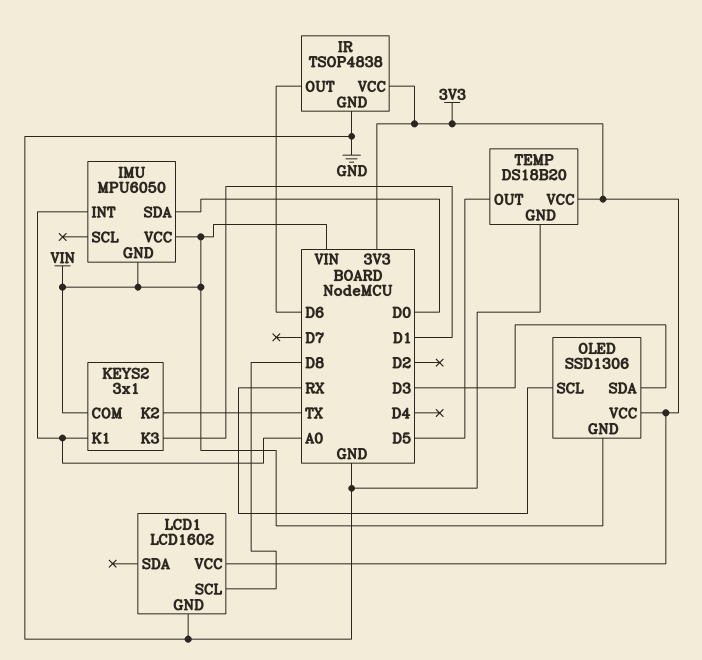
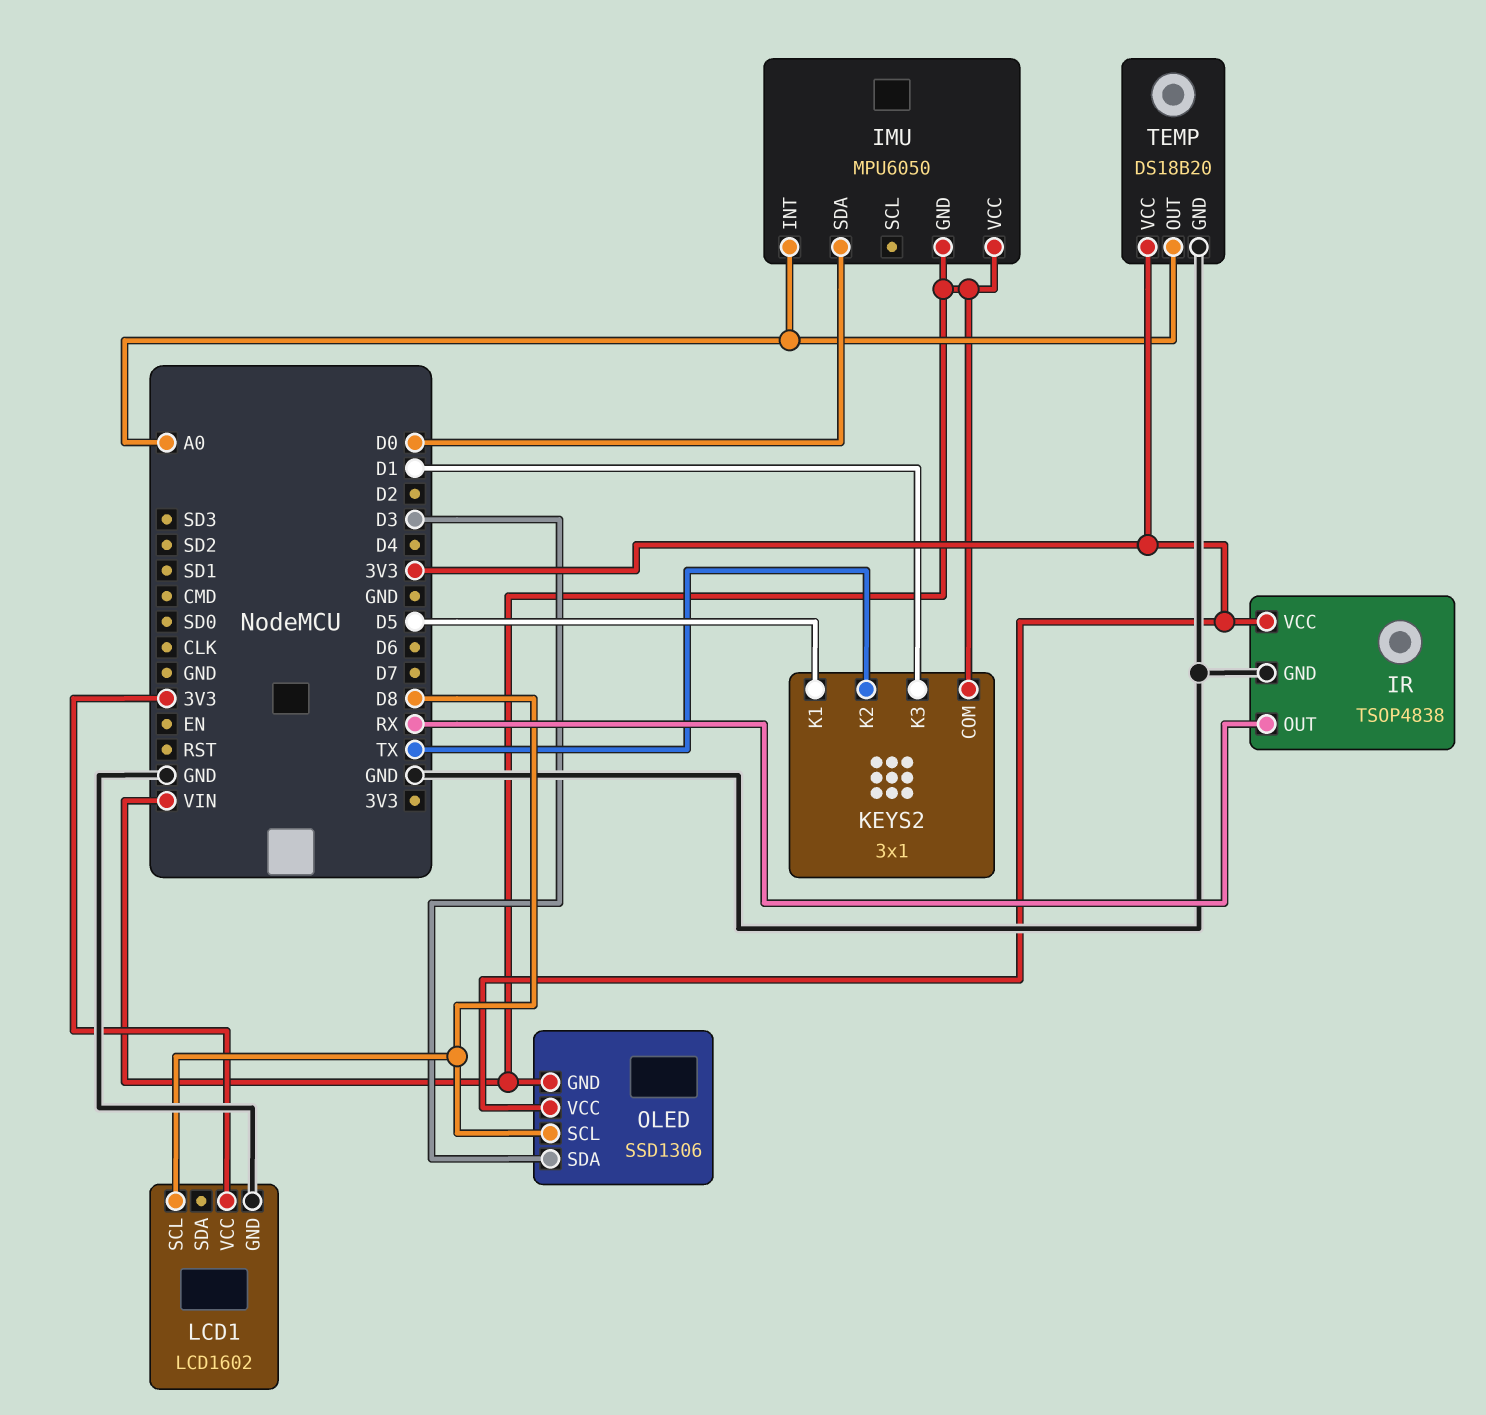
IR pin OUT: D6 -> RX
KEYS2 pin K1: A0 -> D5
OLED pin SCL: RX -> D8
TEMP pin OUT: D5 -> A0

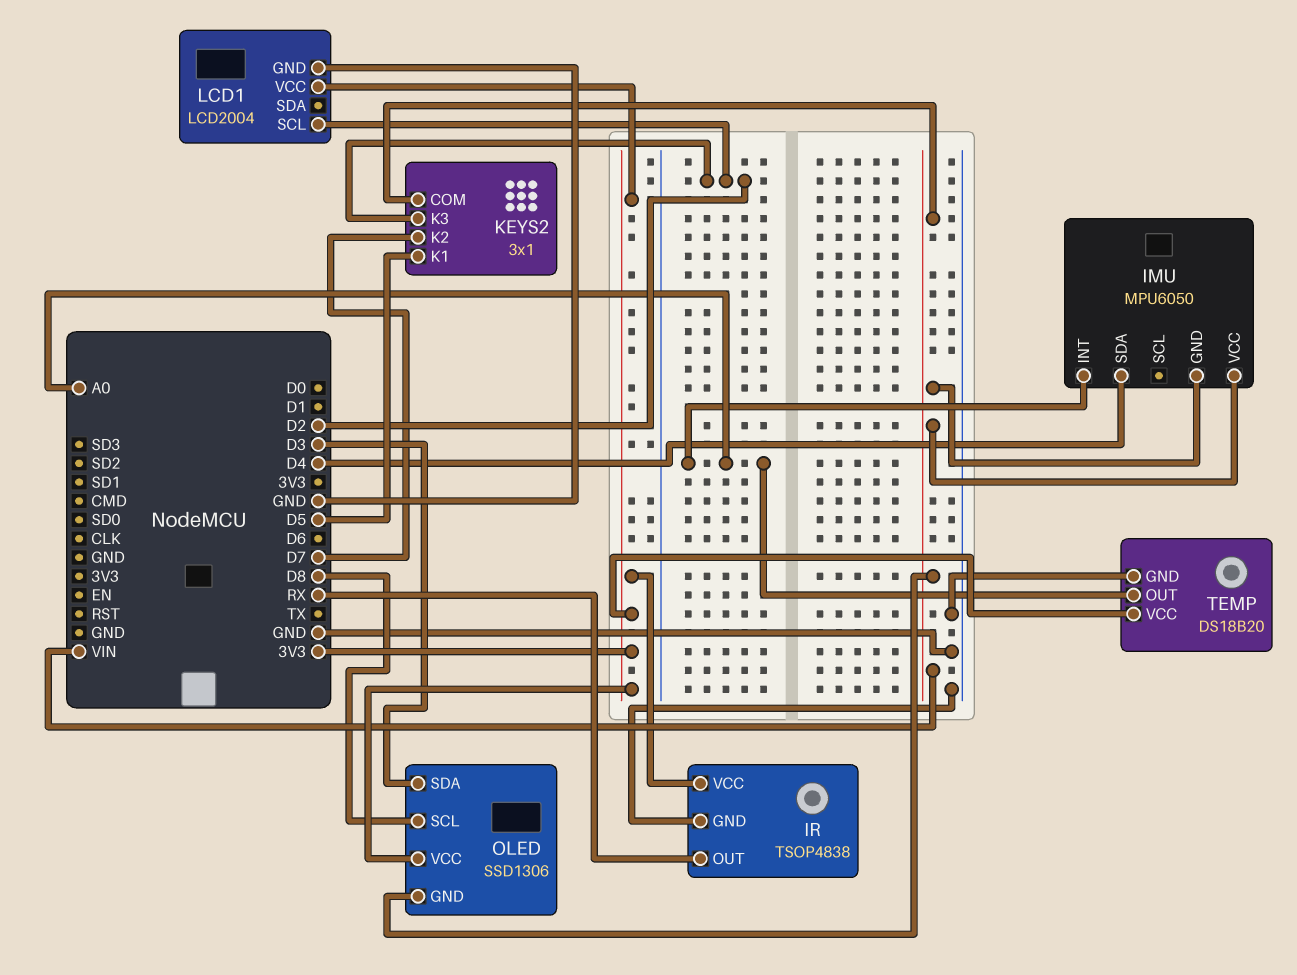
IMU pin SDA: D0 -> D4
KEYS2 pin K2: TX -> D7
KEYS2 pin K3: D1 -> D2
LCD1: LCD1602 -> LCD2004
LCD1 pin SCL: D8 -> D2

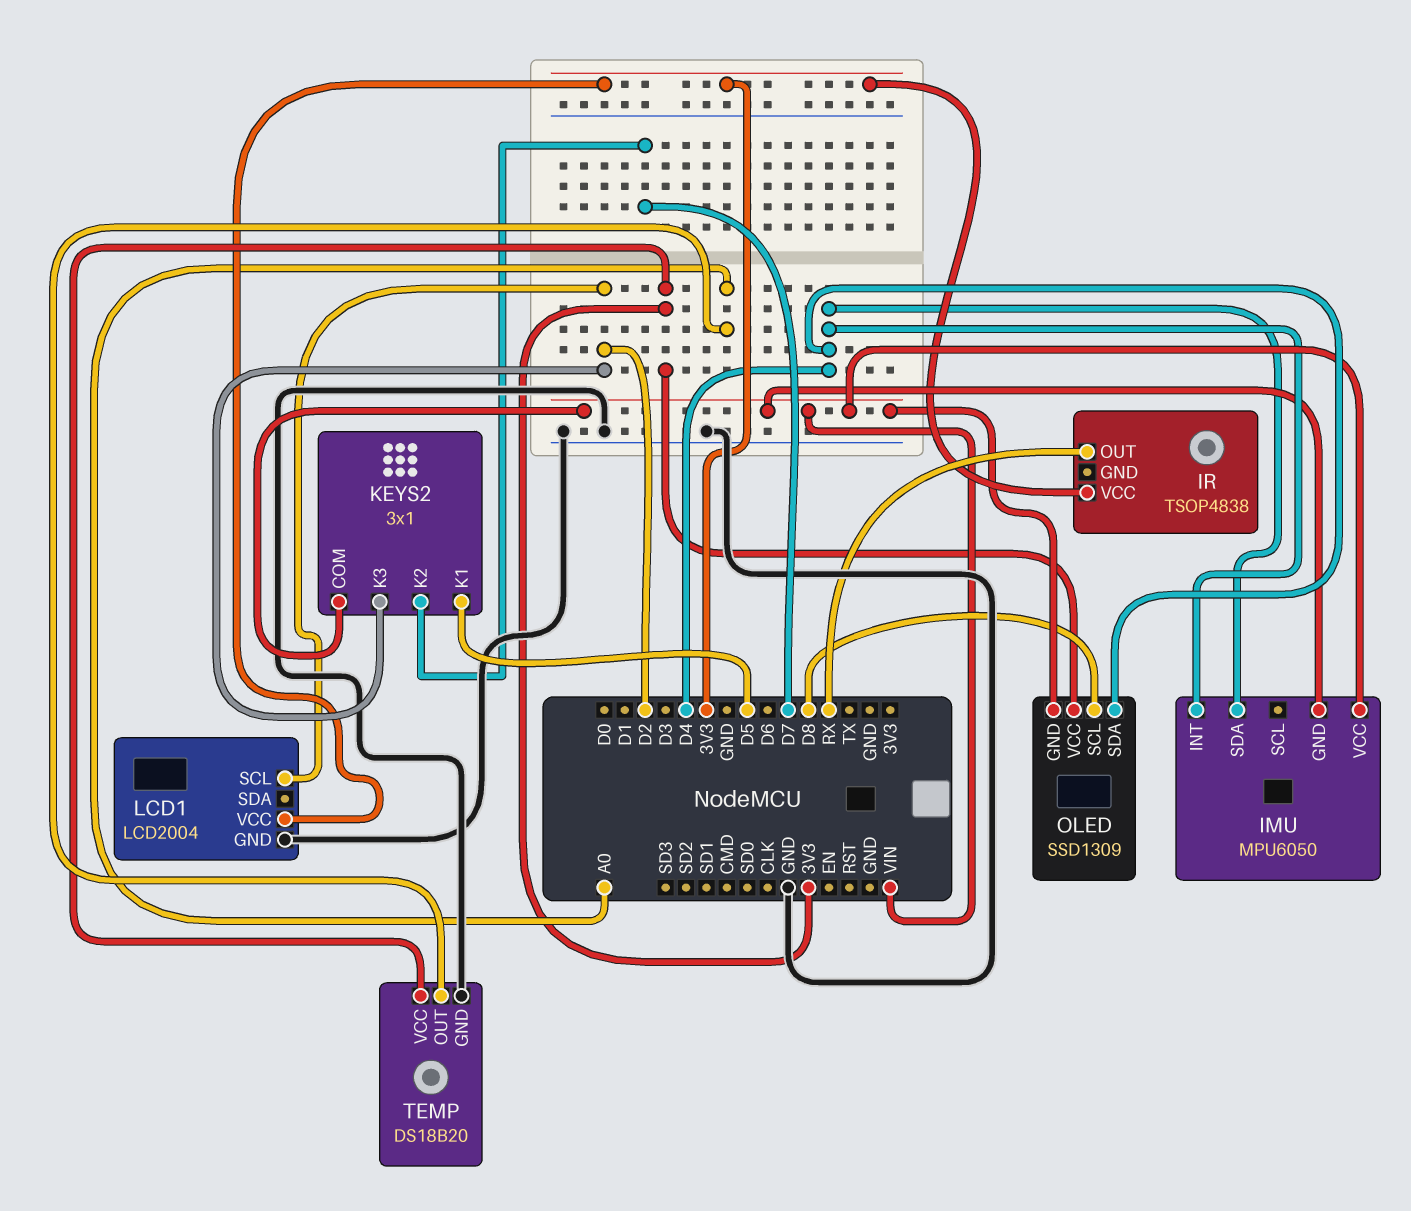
IMU pin INT: A0 -> D4
IR pin GND: GND -> none
OLED: SSD1306 -> SSD1309
OLED pin SDA: D3 -> D4

